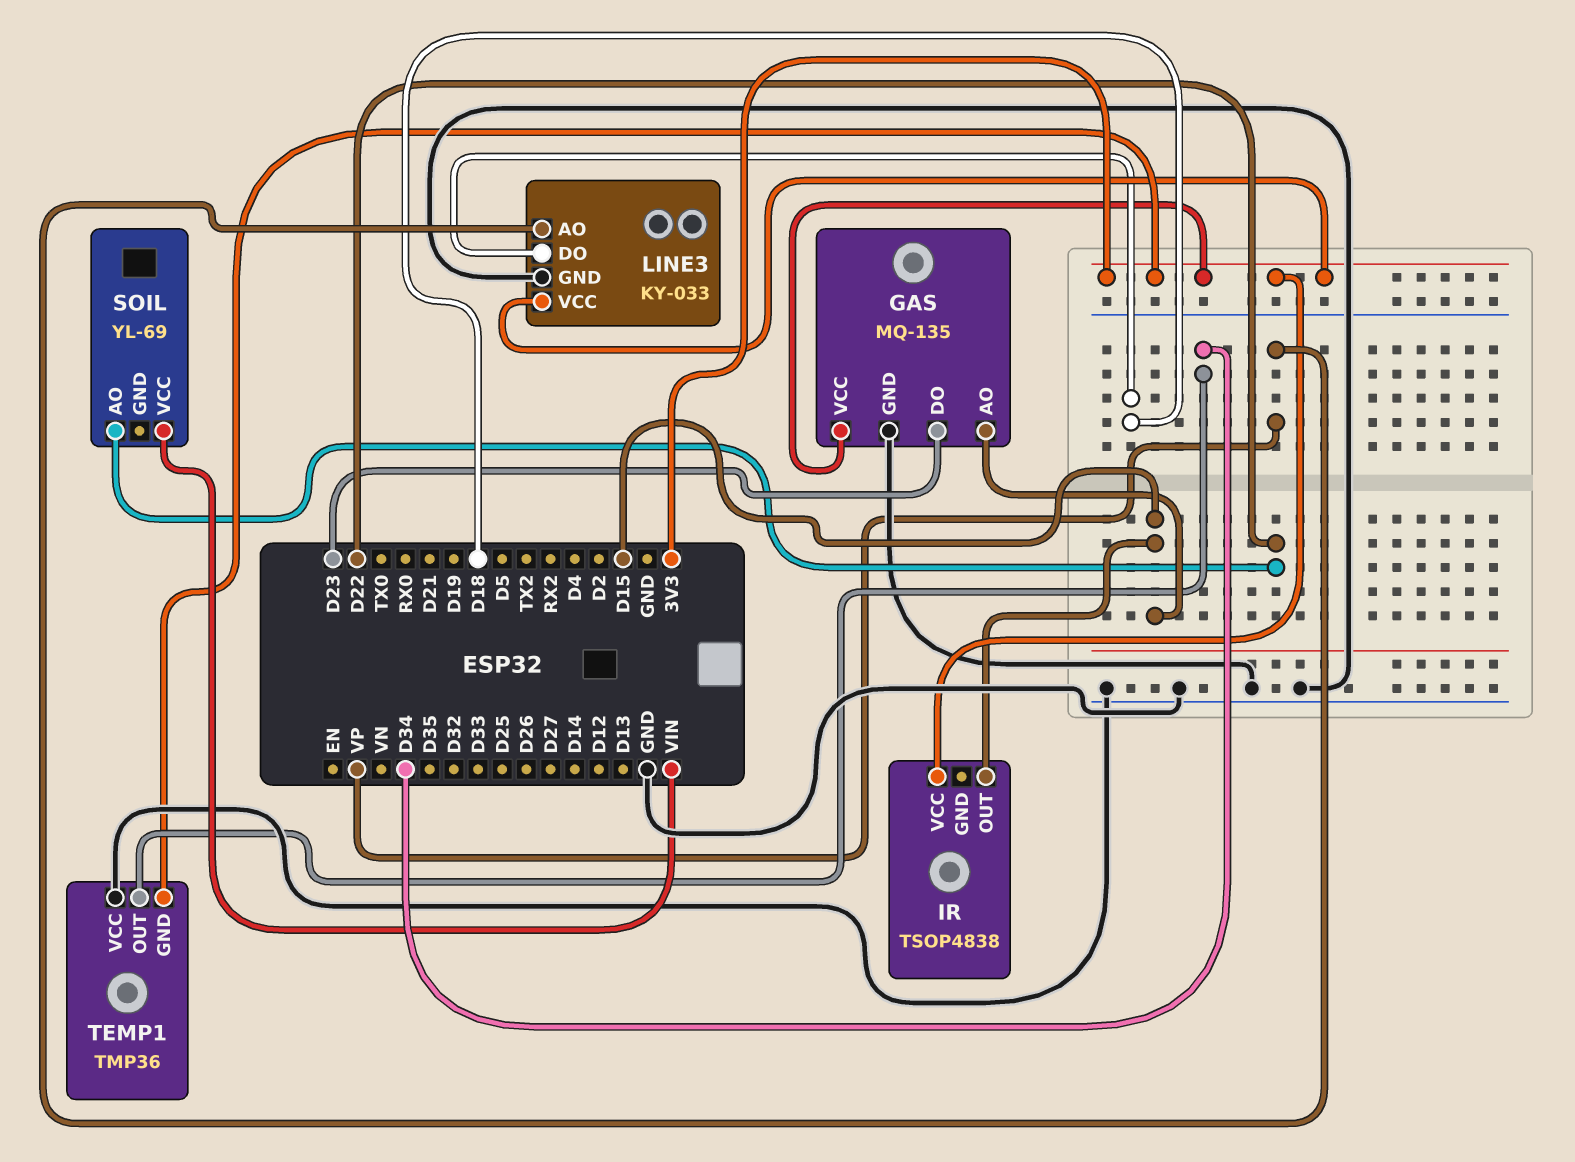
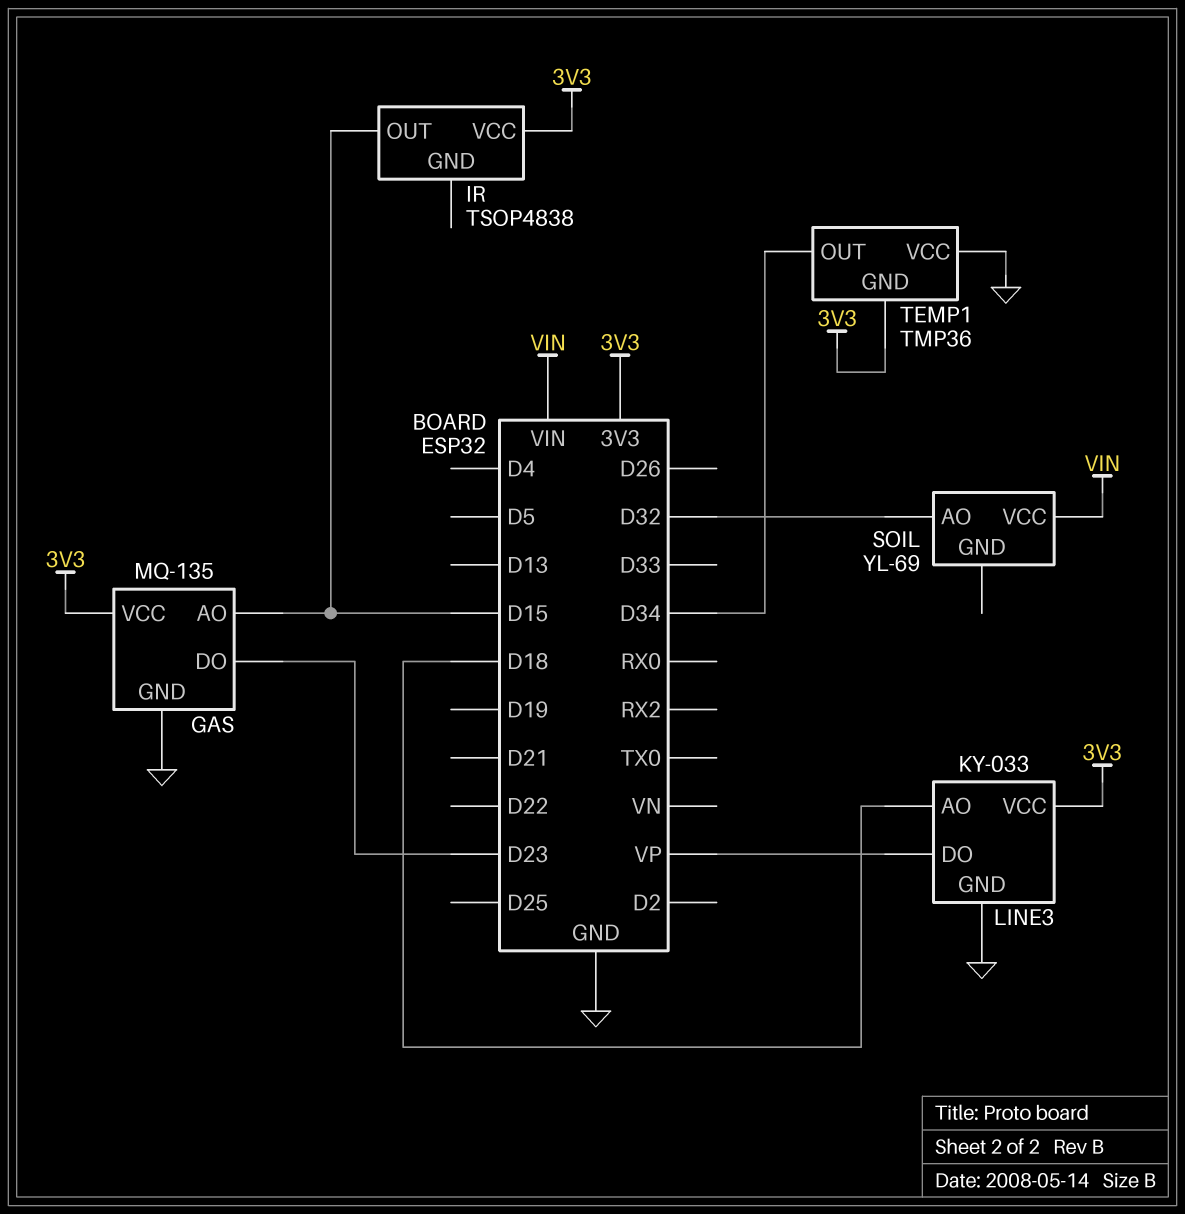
LINE3 pin AO: VP -> D18
LINE3 pin DO: D18 -> VP
SOIL pin AO: D22 -> D32

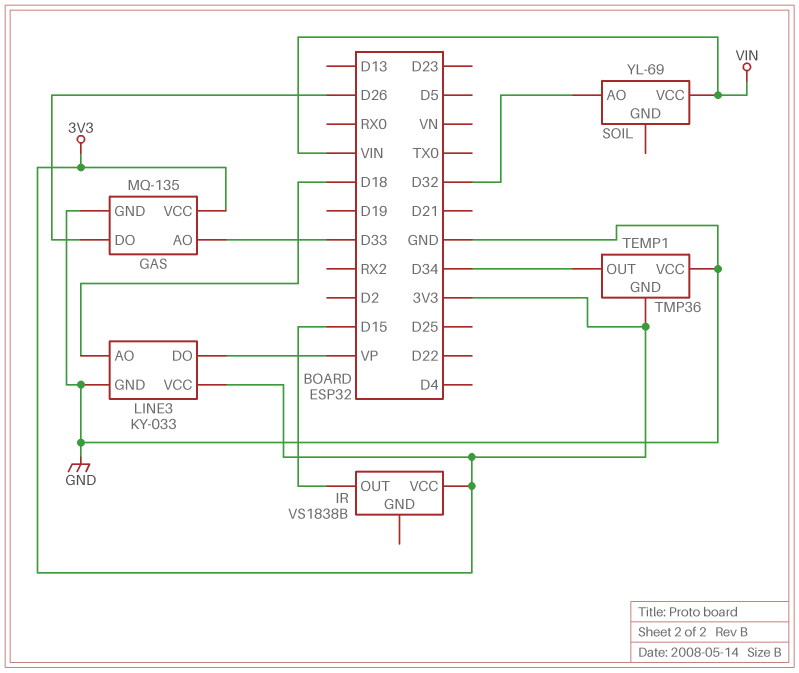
GAS pin AO: D15 -> D33
GAS pin DO: D23 -> D26
IR: TSOP4838 -> VS1838B

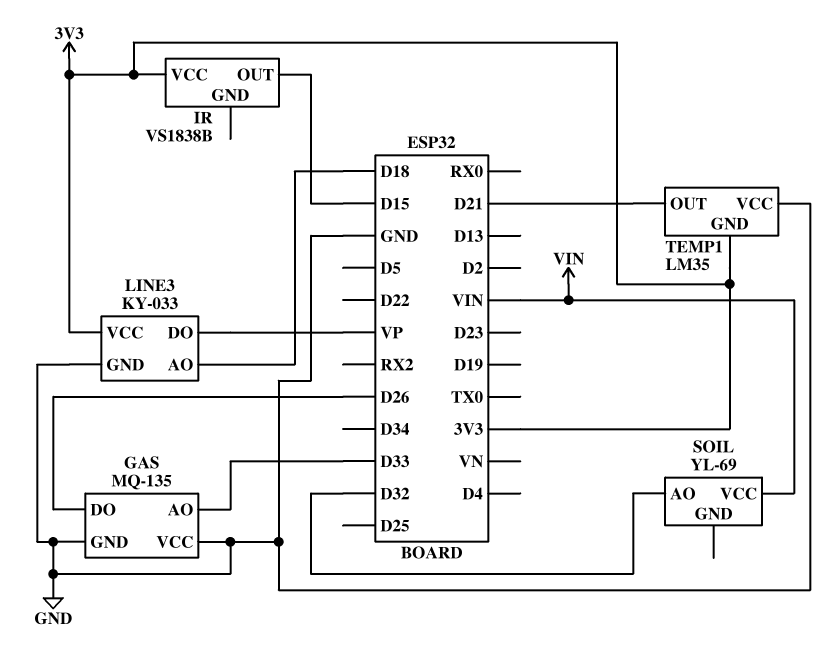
GAS pin VCC: 3V3 -> GND
TEMP1: TMP36 -> LM35
TEMP1 pin OUT: D34 -> D21

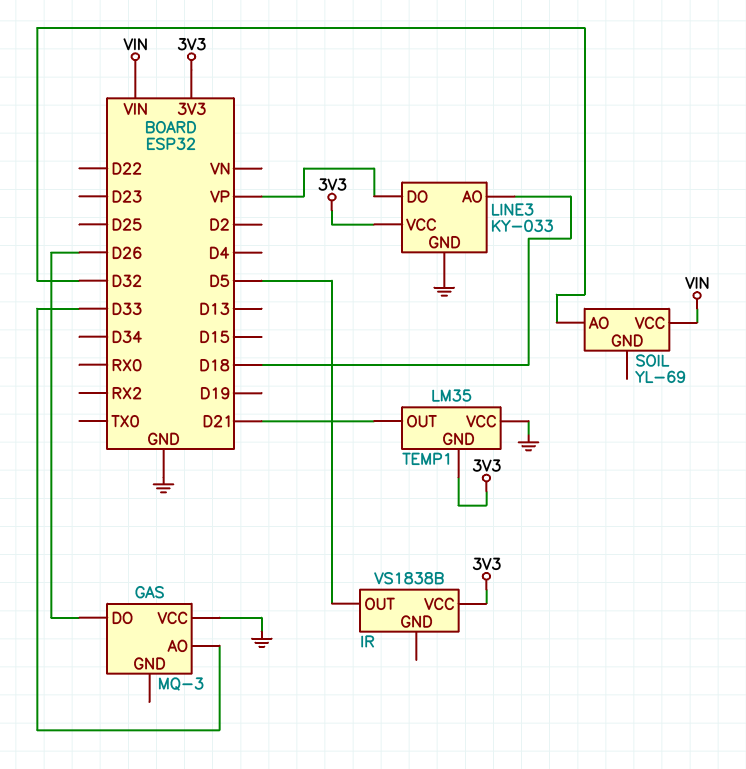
GAS: MQ-135 -> MQ-3
GAS pin GND: GND -> none
IR pin OUT: D15 -> D5

